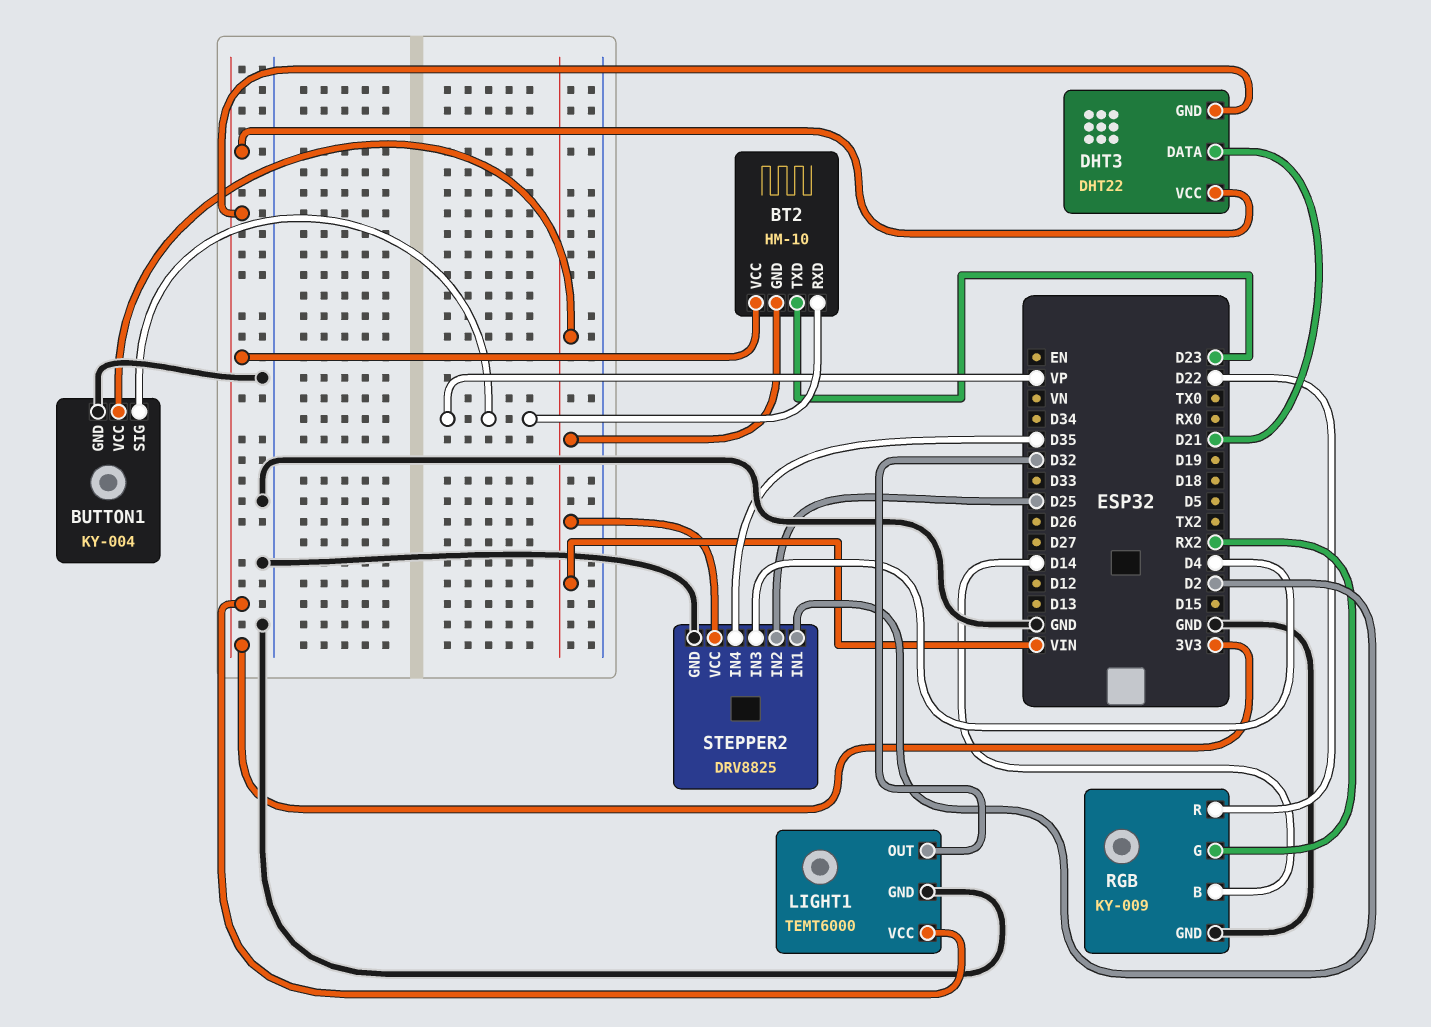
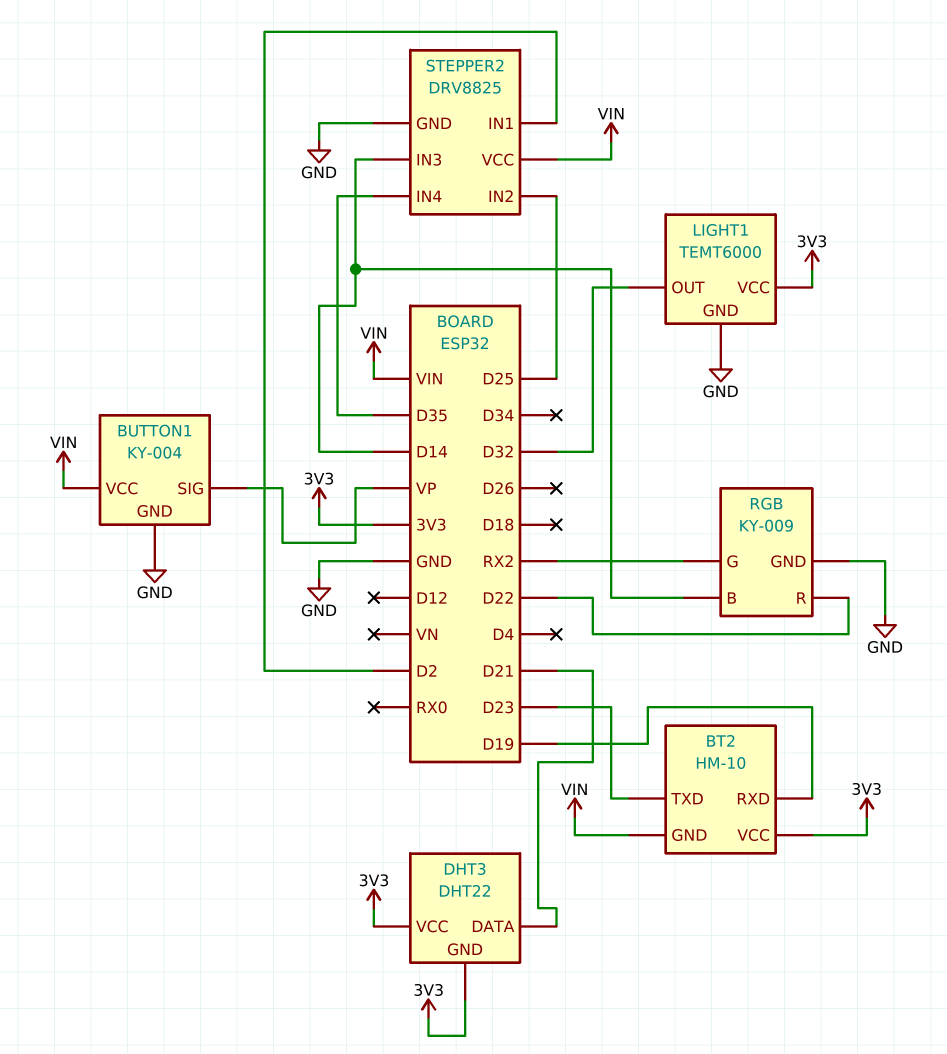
BT2 pin RXD: VP -> D19
STEPPER2 pin IN3: D4 -> D14

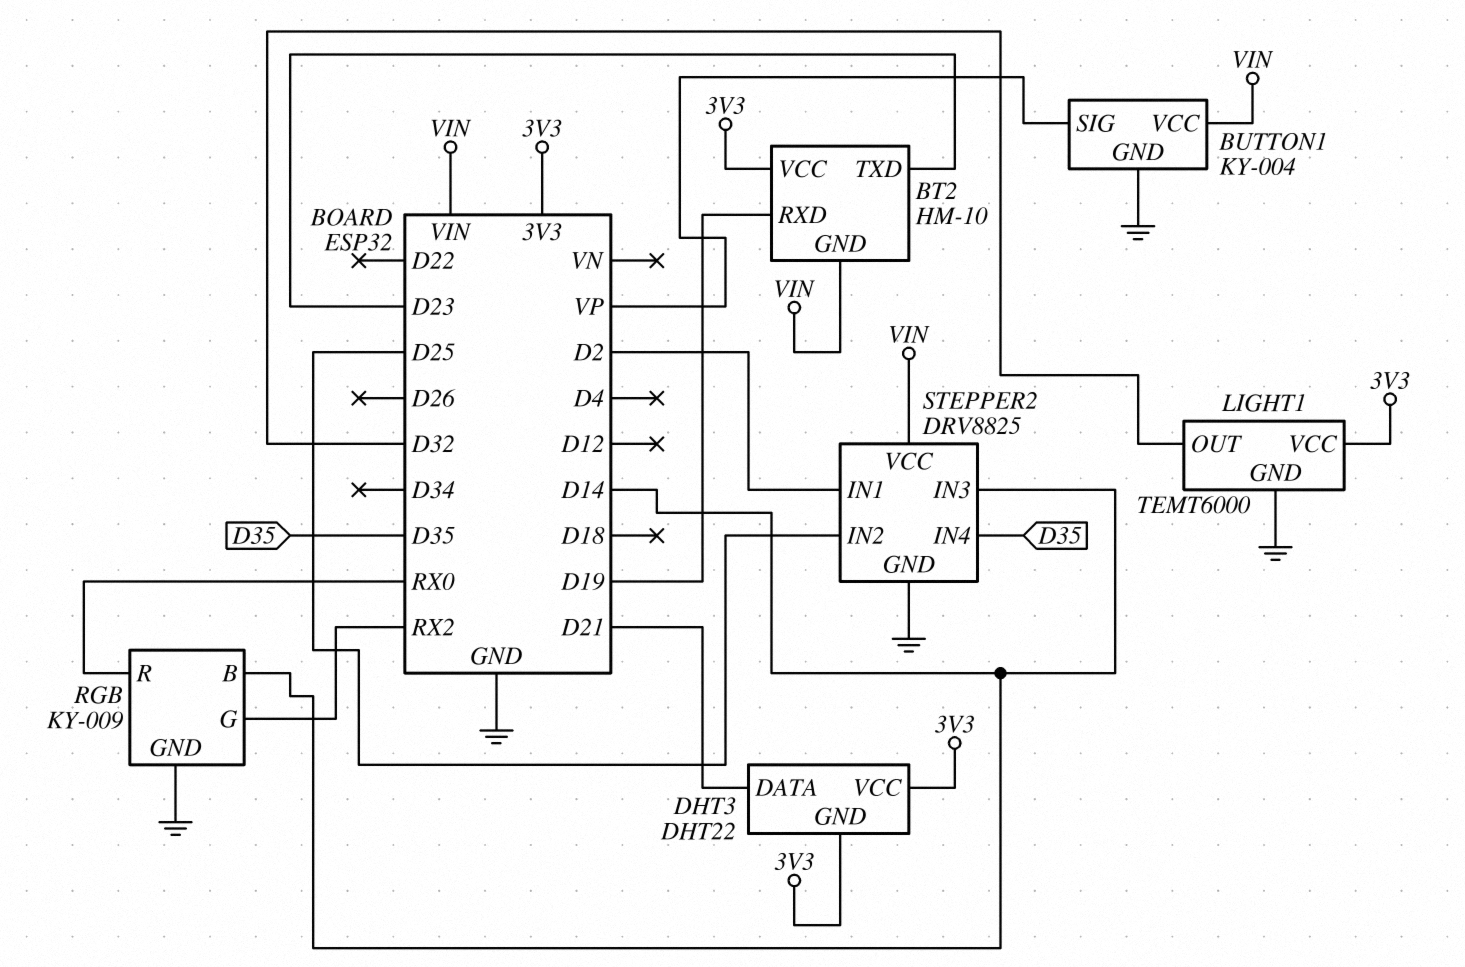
RGB pin R: D22 -> RX0

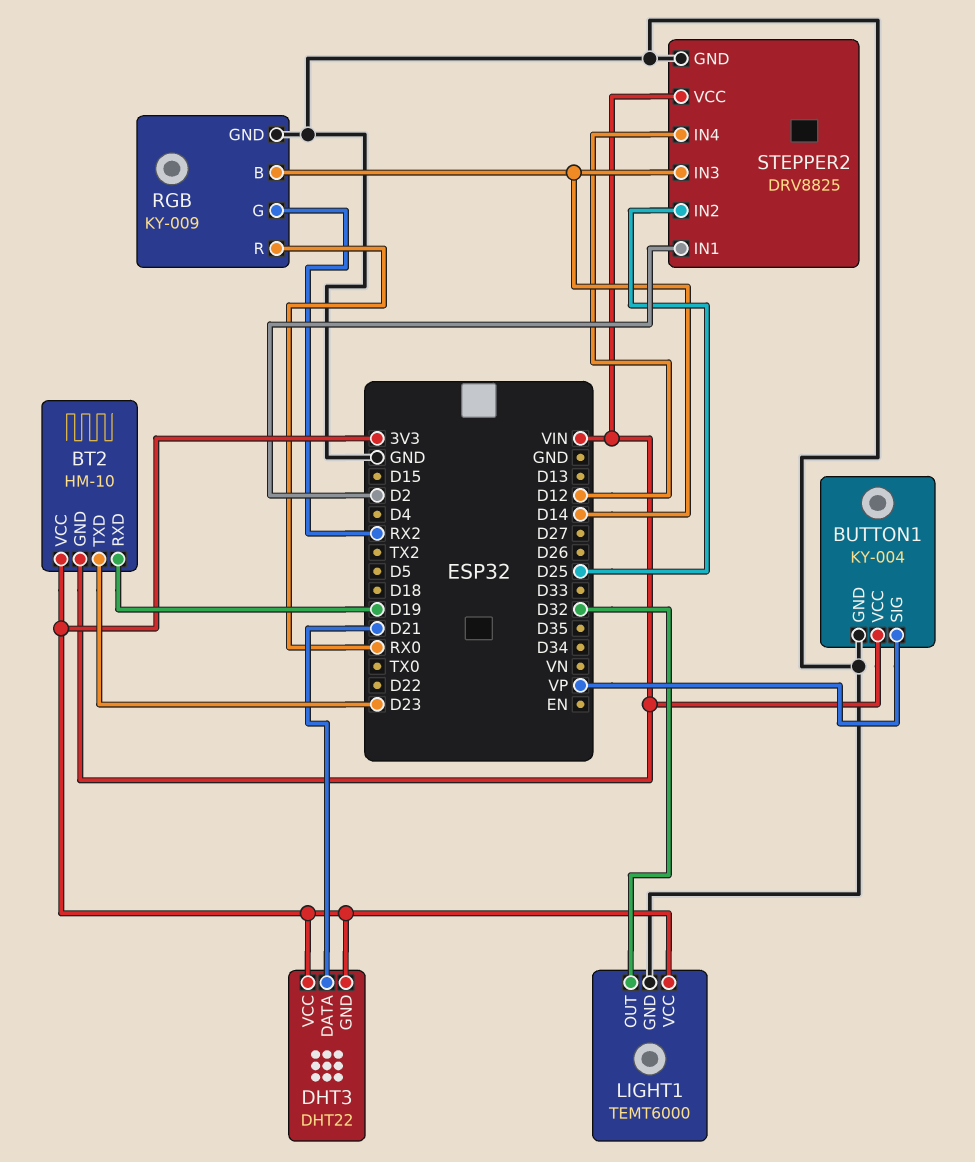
STEPPER2 pin IN4: D35 -> D12

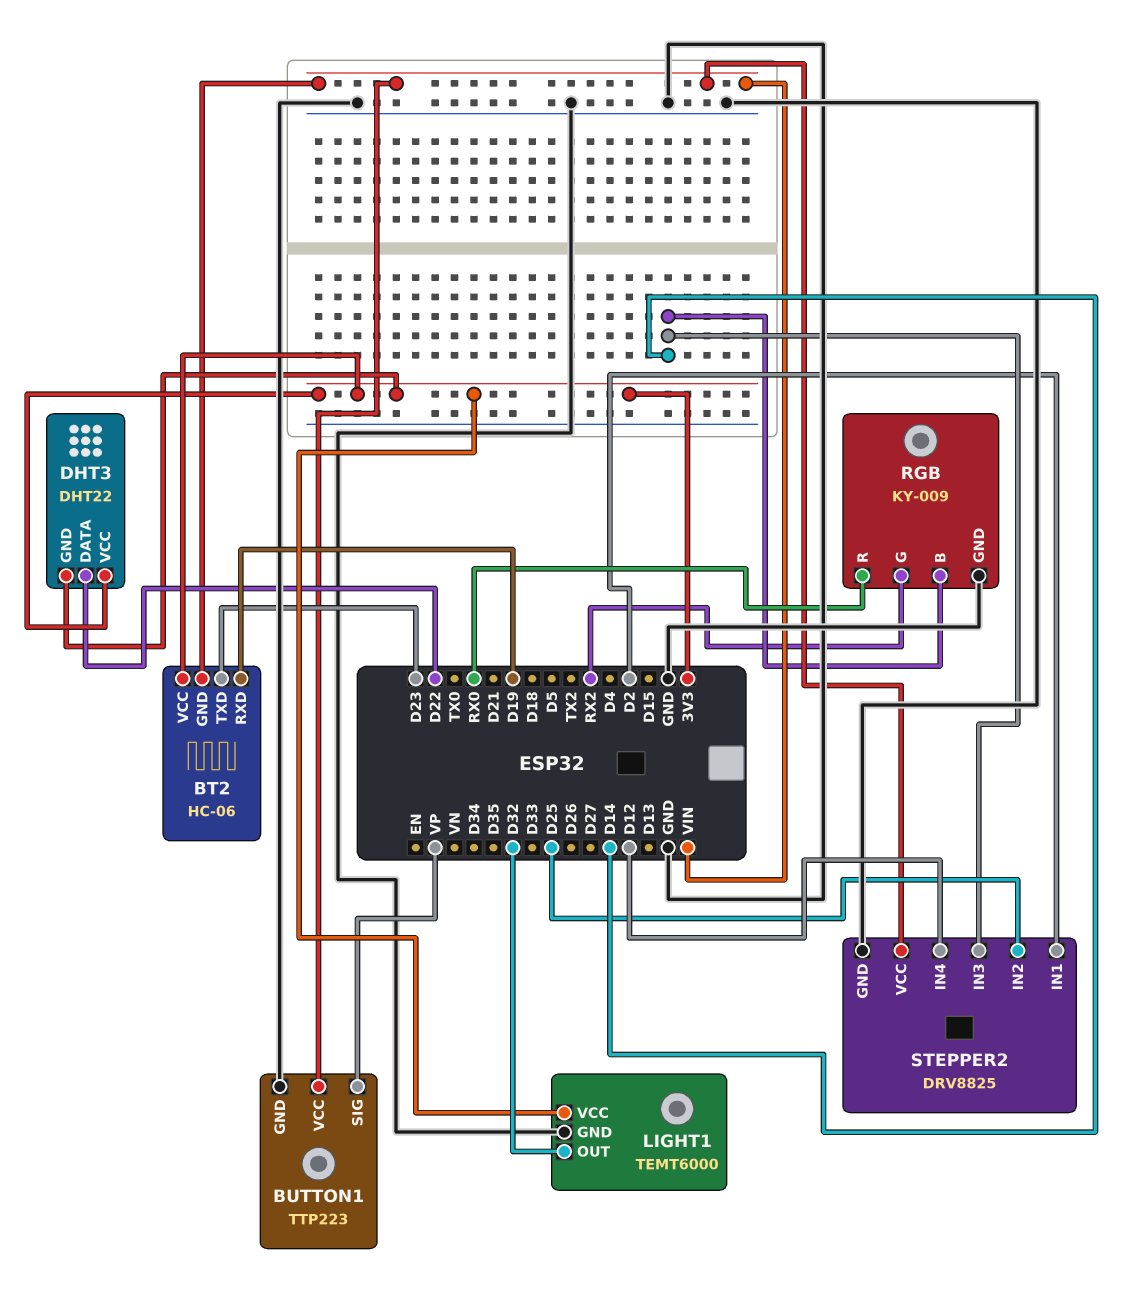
BT2: HM-10 -> HC-06
BUTTON1: KY-004 -> TTP223
DHT3 pin DATA: D21 -> D22

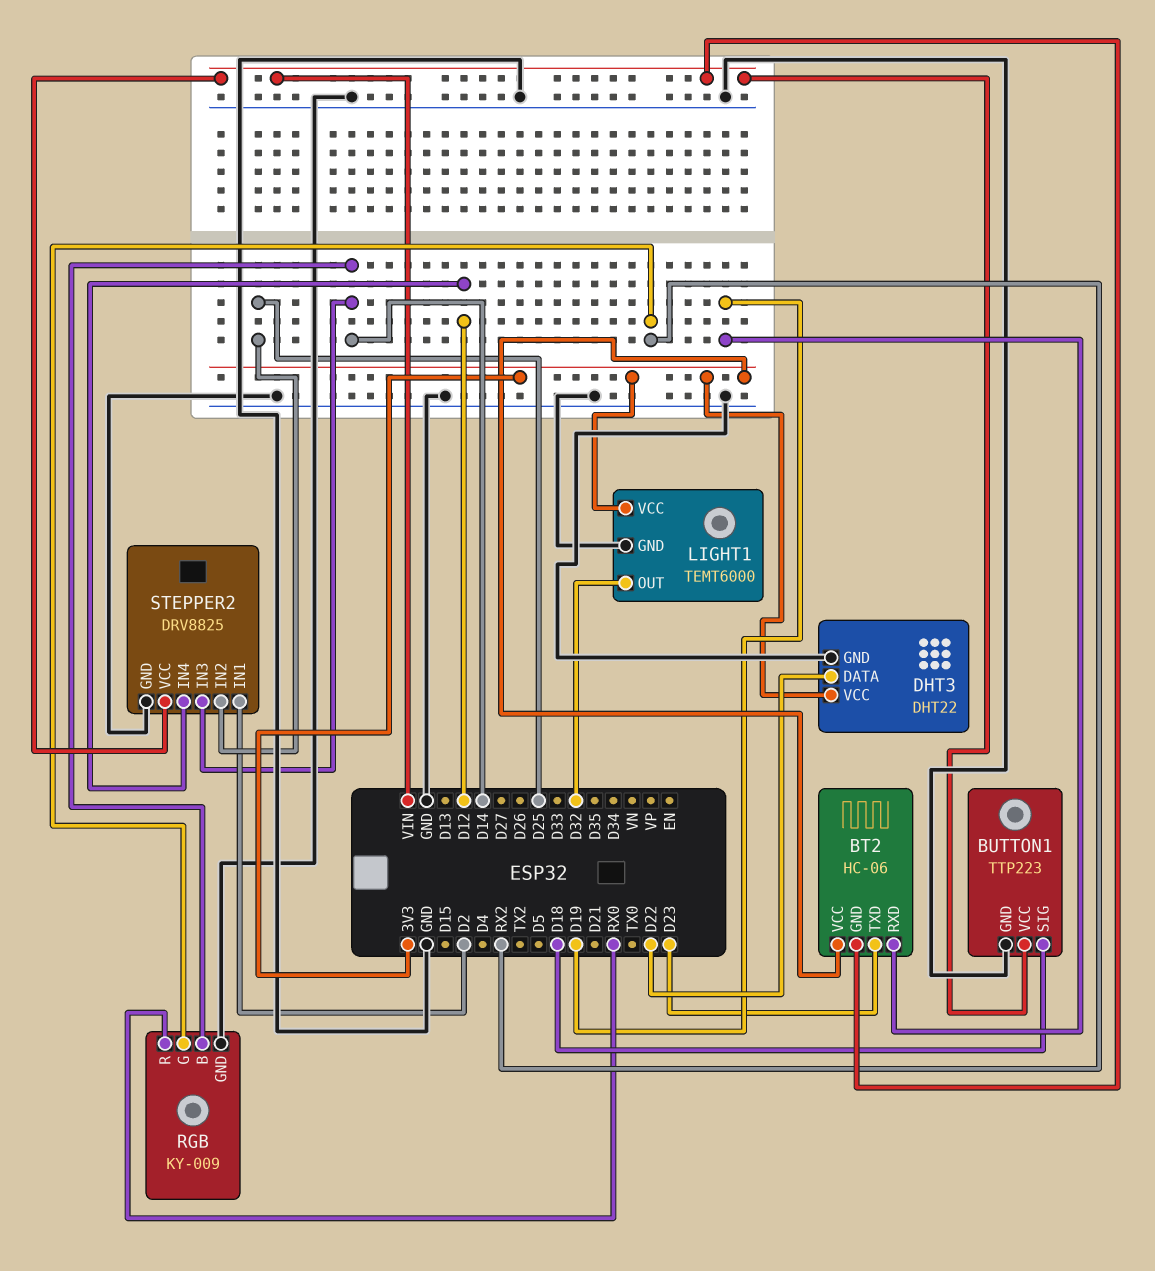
BUTTON1 pin SIG: VP -> D18
DHT3 pin GND: 3V3 -> GND

